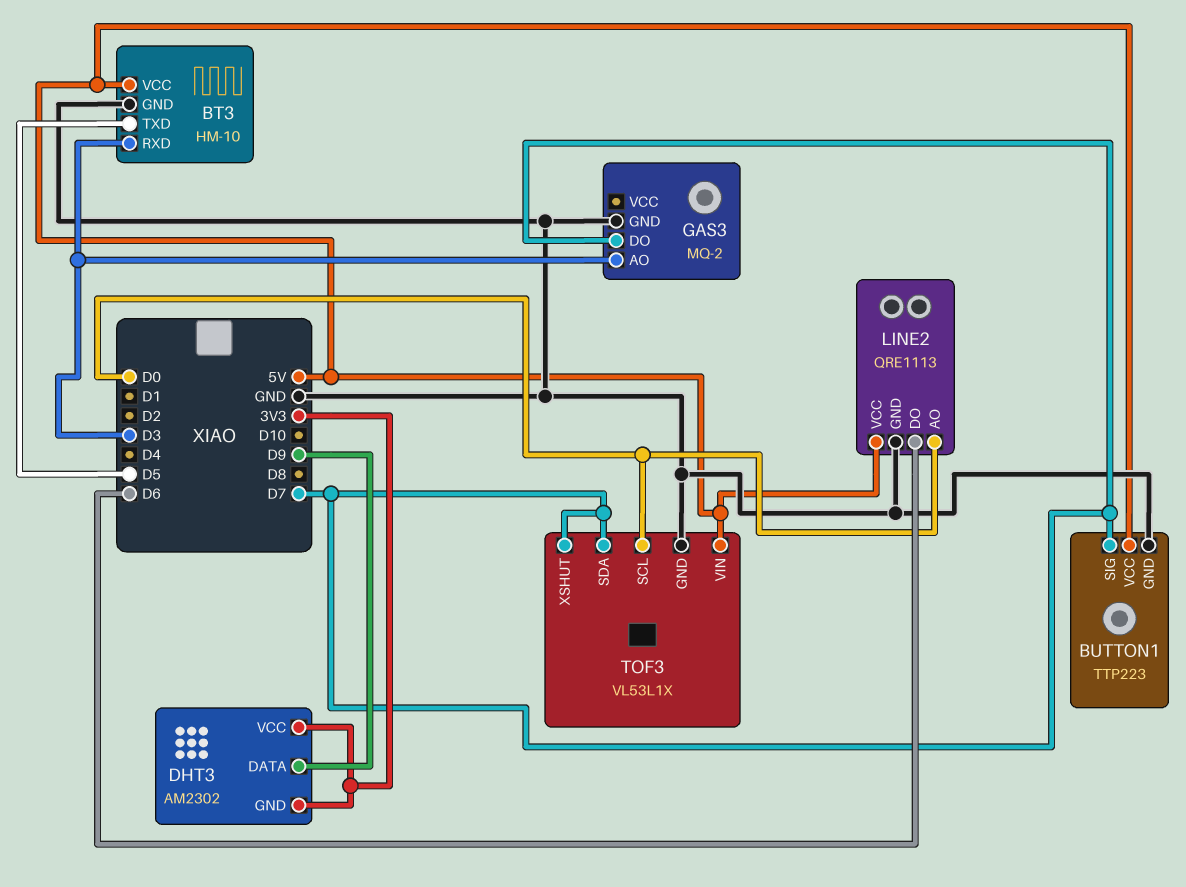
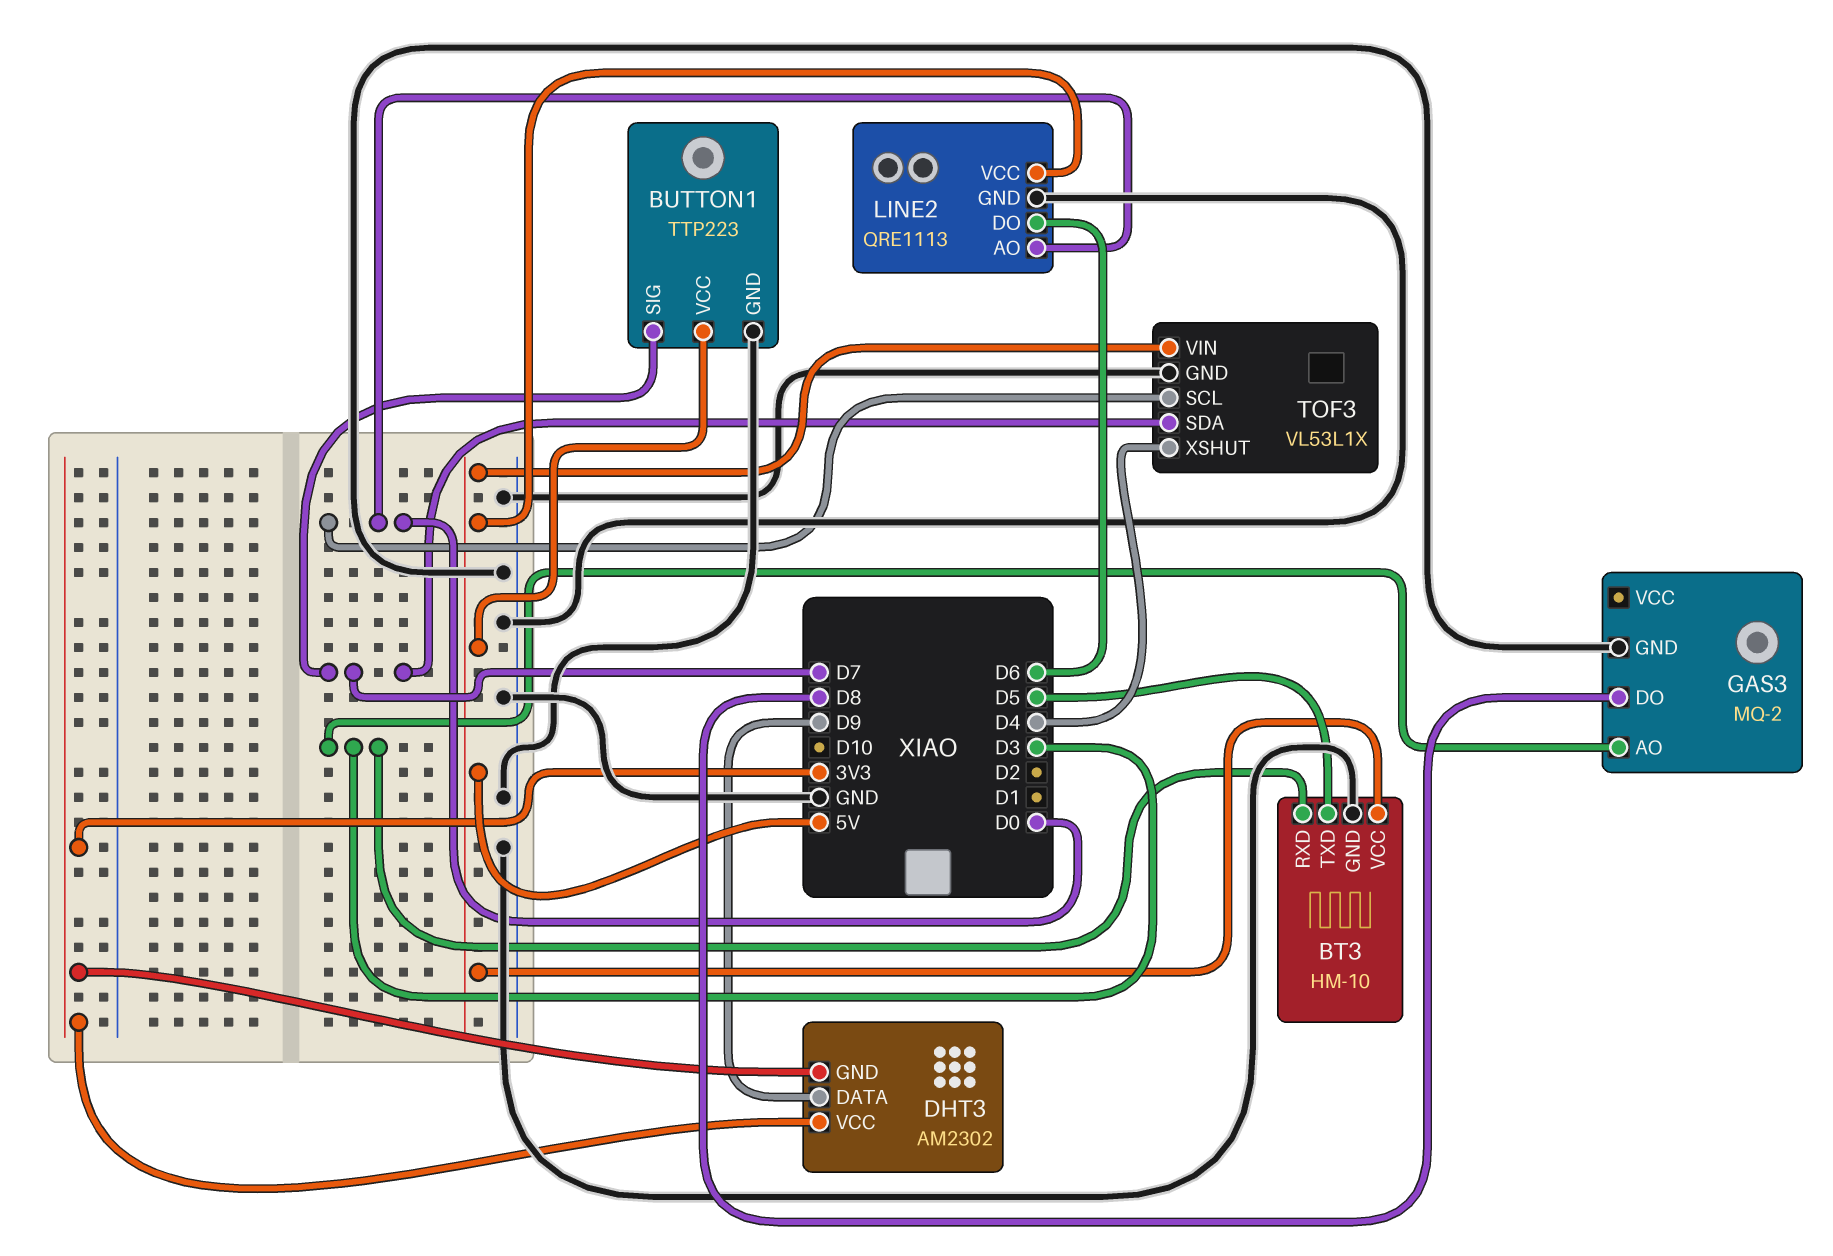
GAS3 pin DO: D7 -> D8
TOF3 pin XSHUT: D7 -> D4

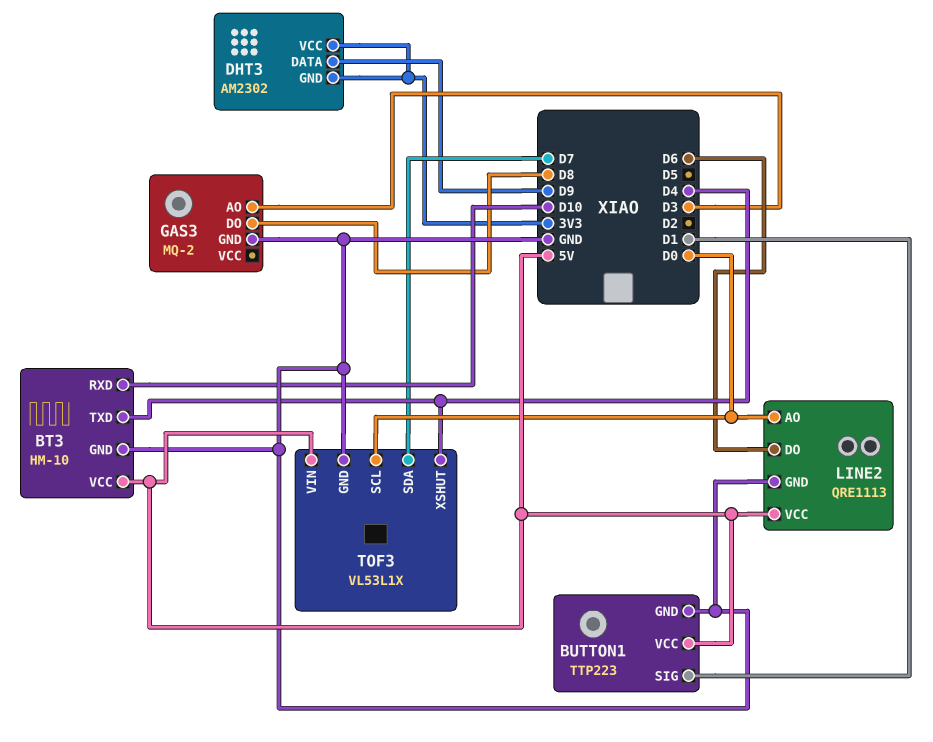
BT3 pin RXD: D3 -> D10
BT3 pin TXD: D5 -> D4
BUTTON1 pin SIG: D7 -> D1

